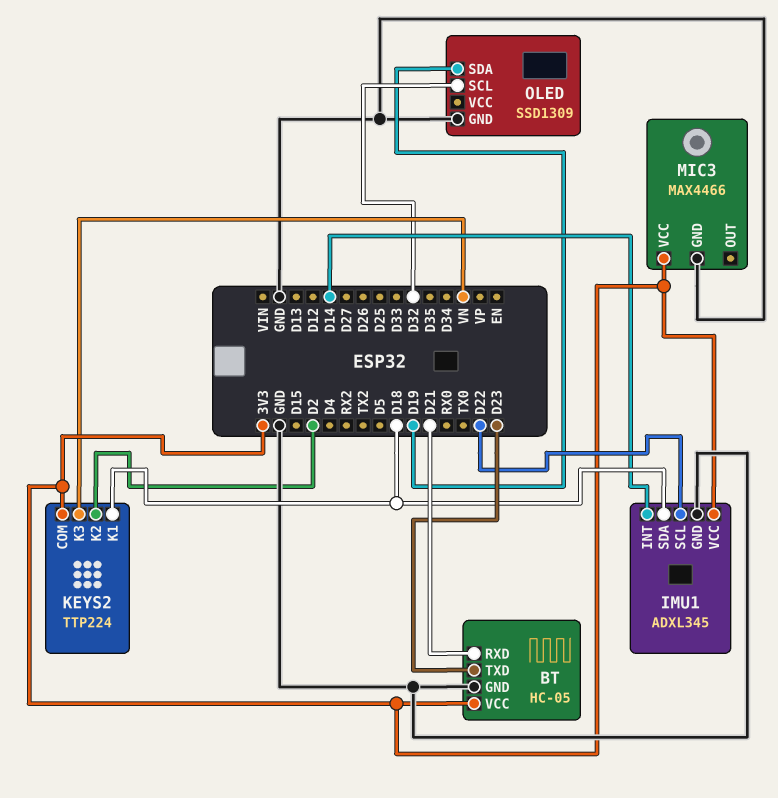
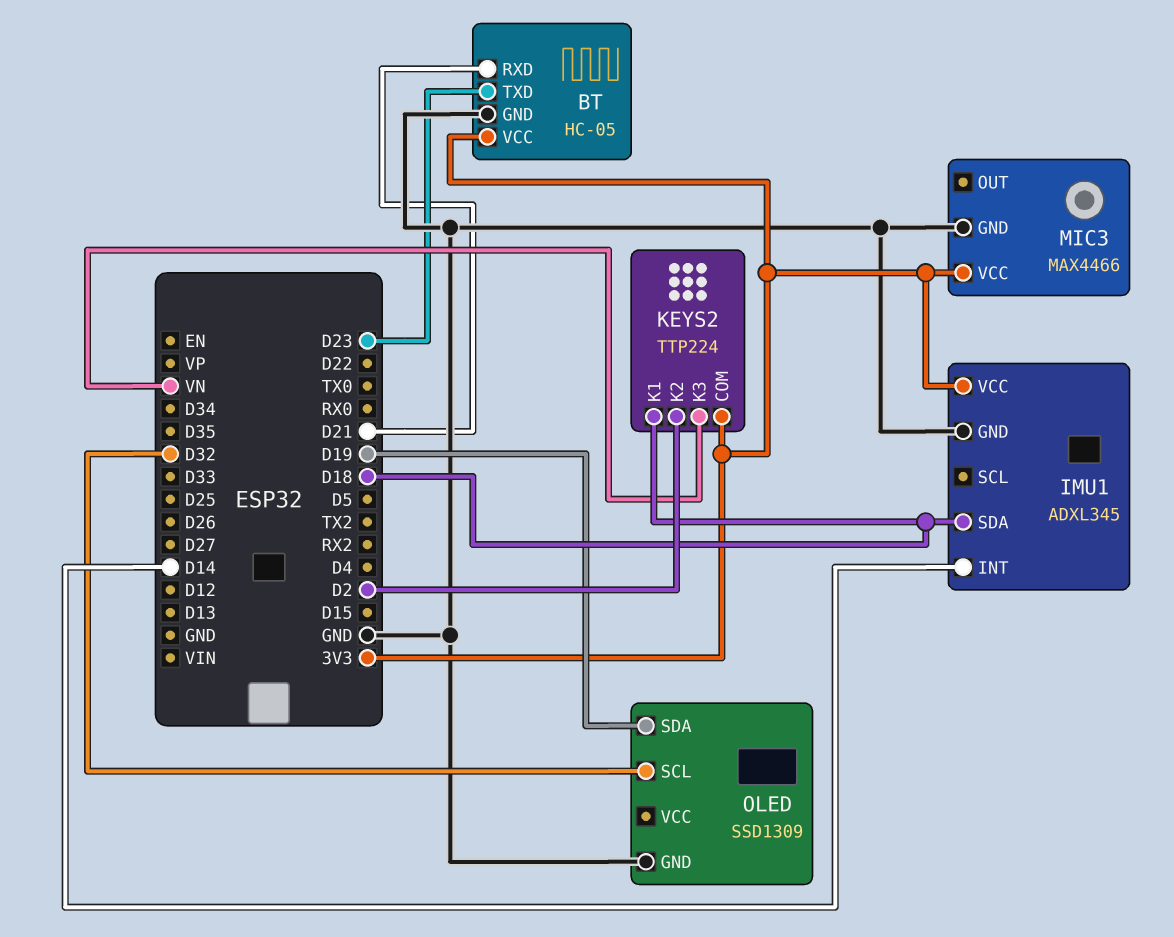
IMU1 pin SCL: D22 -> none

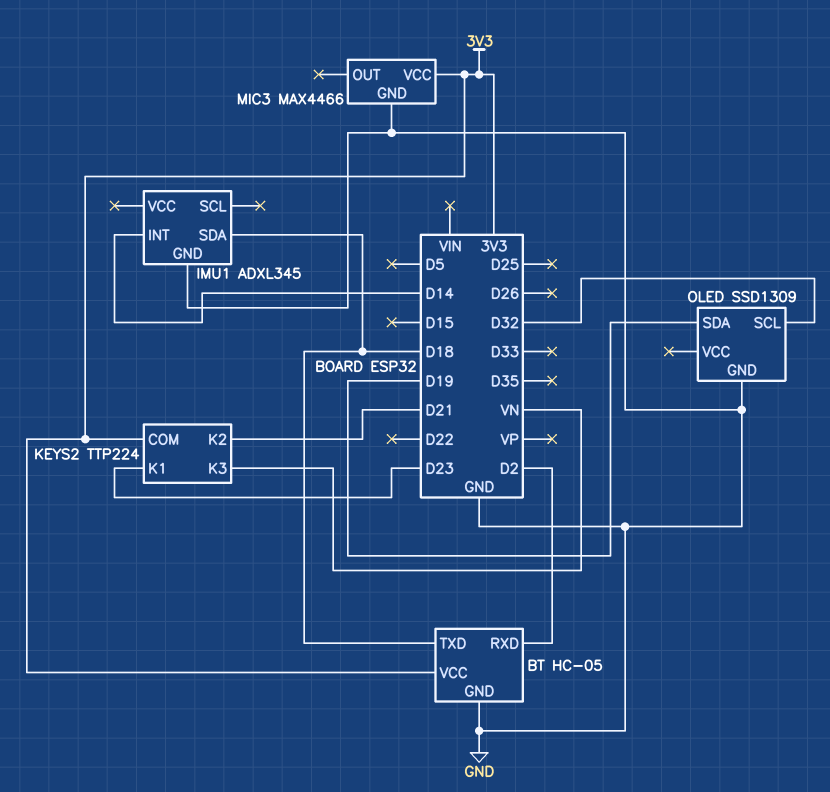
BT pin RXD: D21 -> D2
BT pin TXD: D23 -> D18
IMU1 pin VCC: 3V3 -> none
KEYS2 pin K1: D18 -> D23
KEYS2 pin K2: D2 -> D21

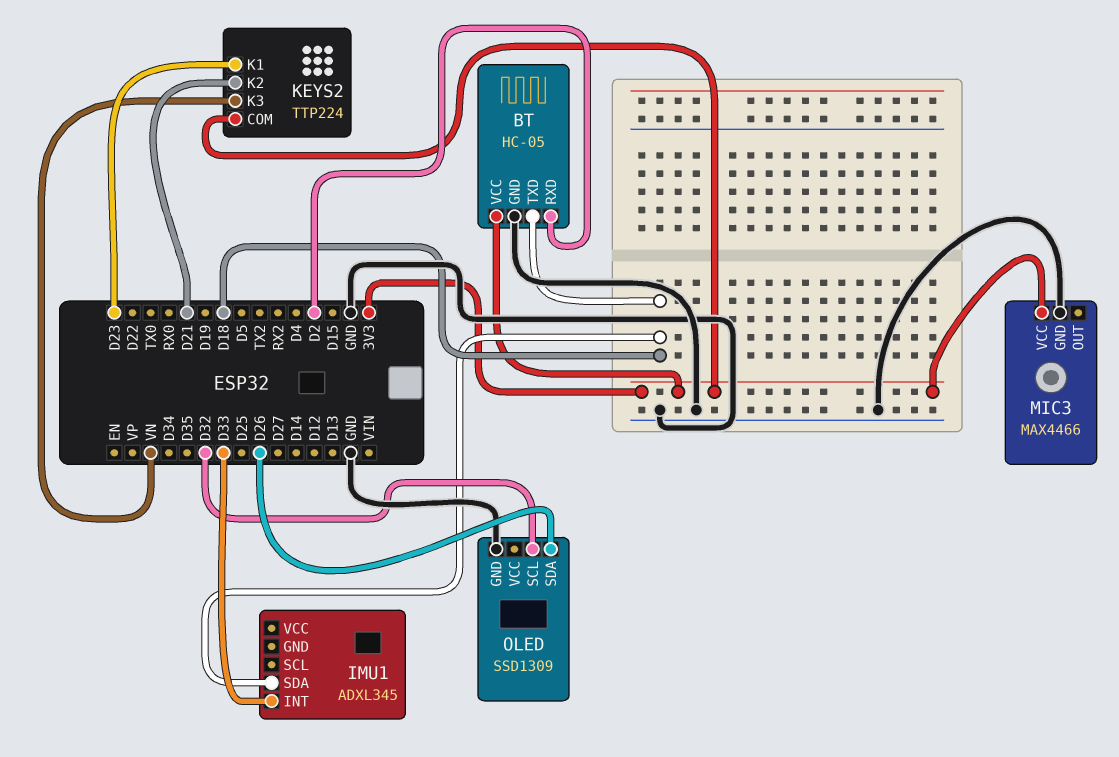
IMU1 pin GND: GND -> none
IMU1 pin INT: D14 -> D33
OLED pin SDA: D19 -> D26

